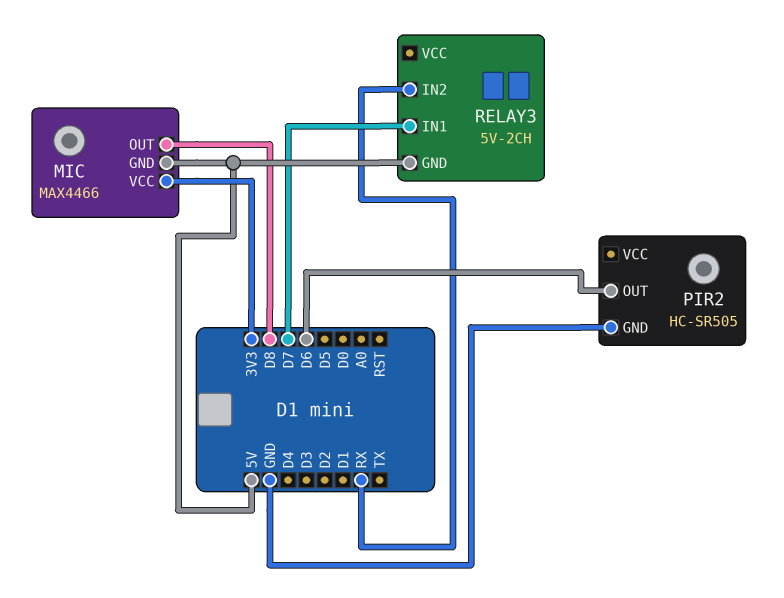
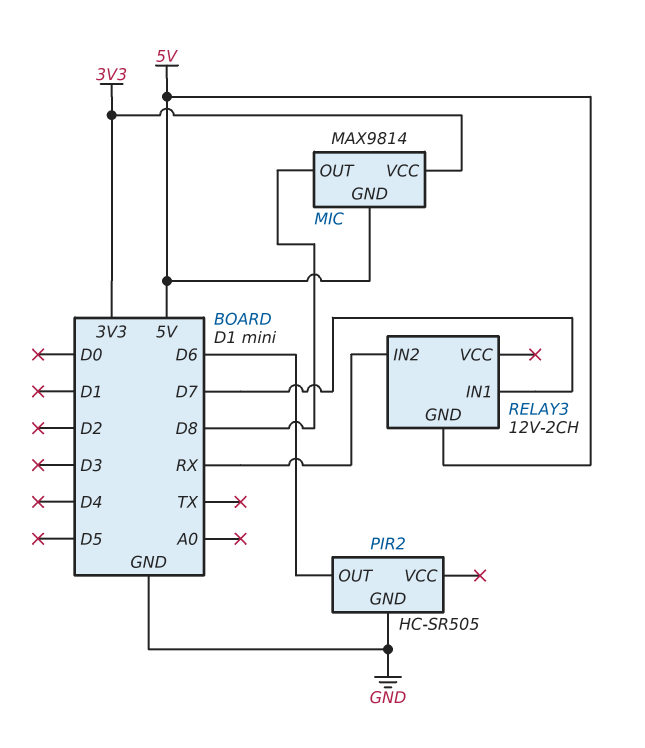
MIC: MAX4466 -> MAX9814
RELAY3: 5V-2CH -> 12V-2CH

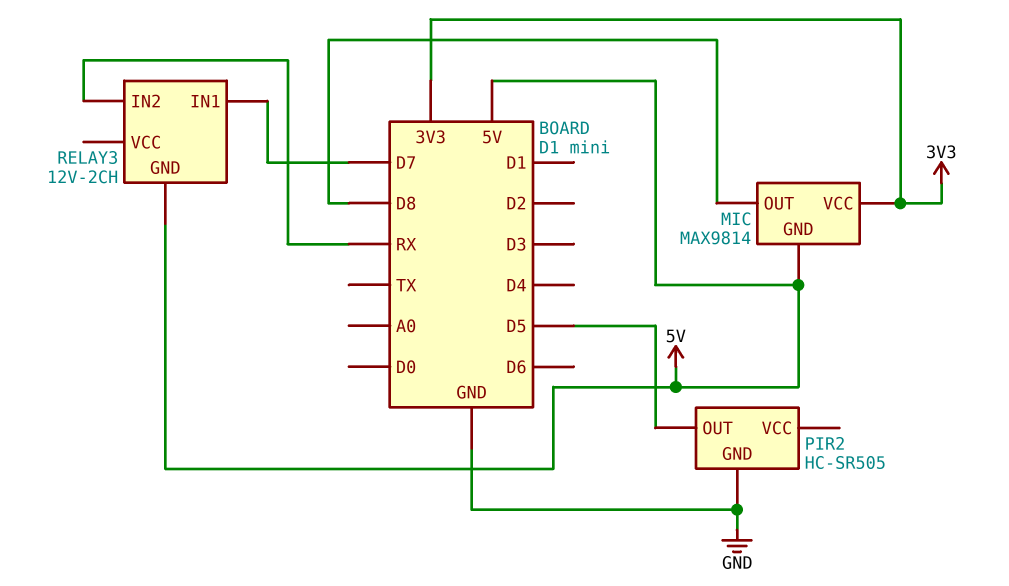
PIR2 pin OUT: D6 -> D5

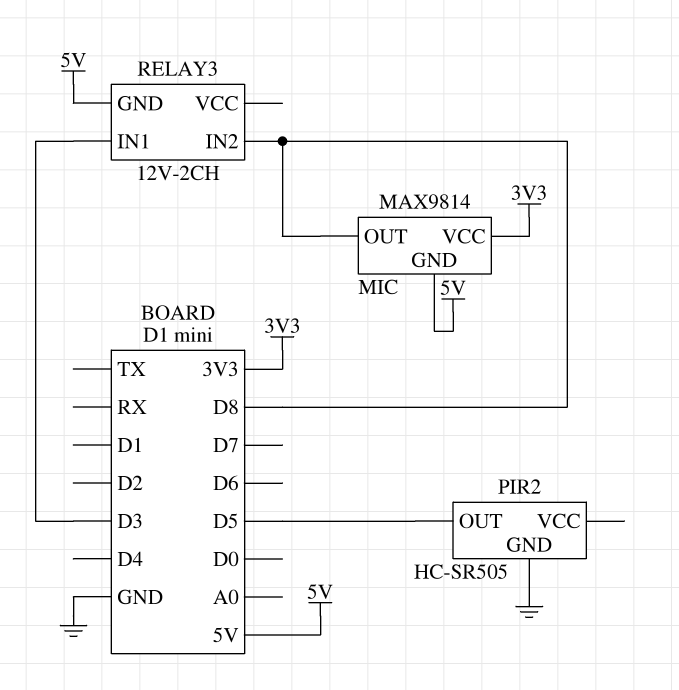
RELAY3 pin IN1: D7 -> D3
RELAY3 pin IN2: RX -> D8

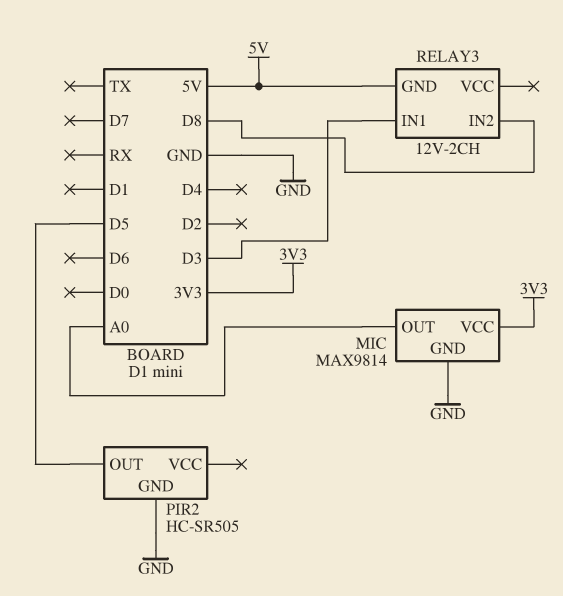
MIC pin GND: 5V -> GND
MIC pin OUT: D8 -> A0

